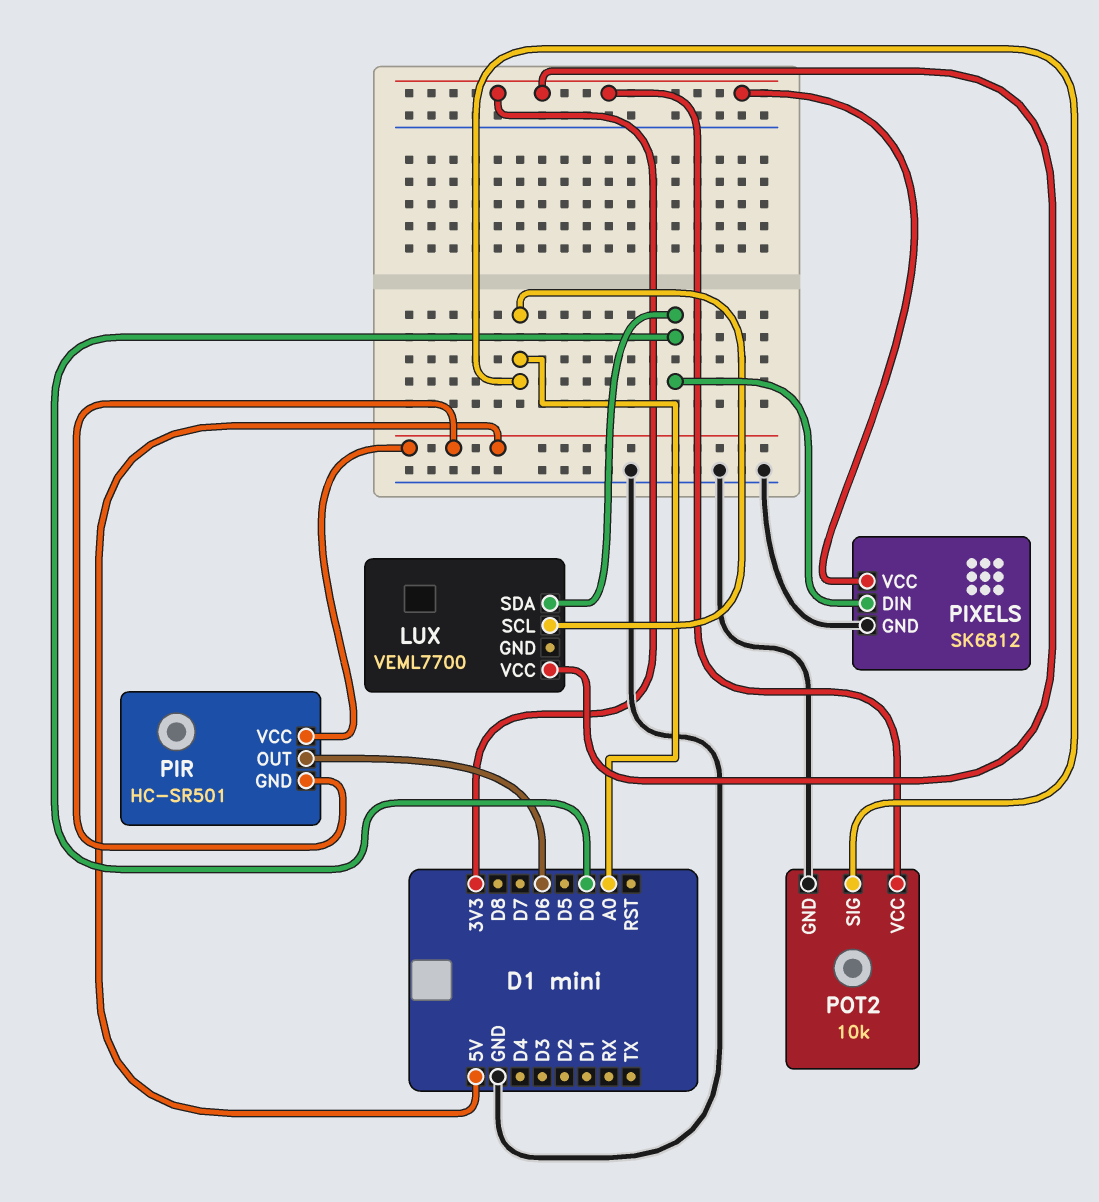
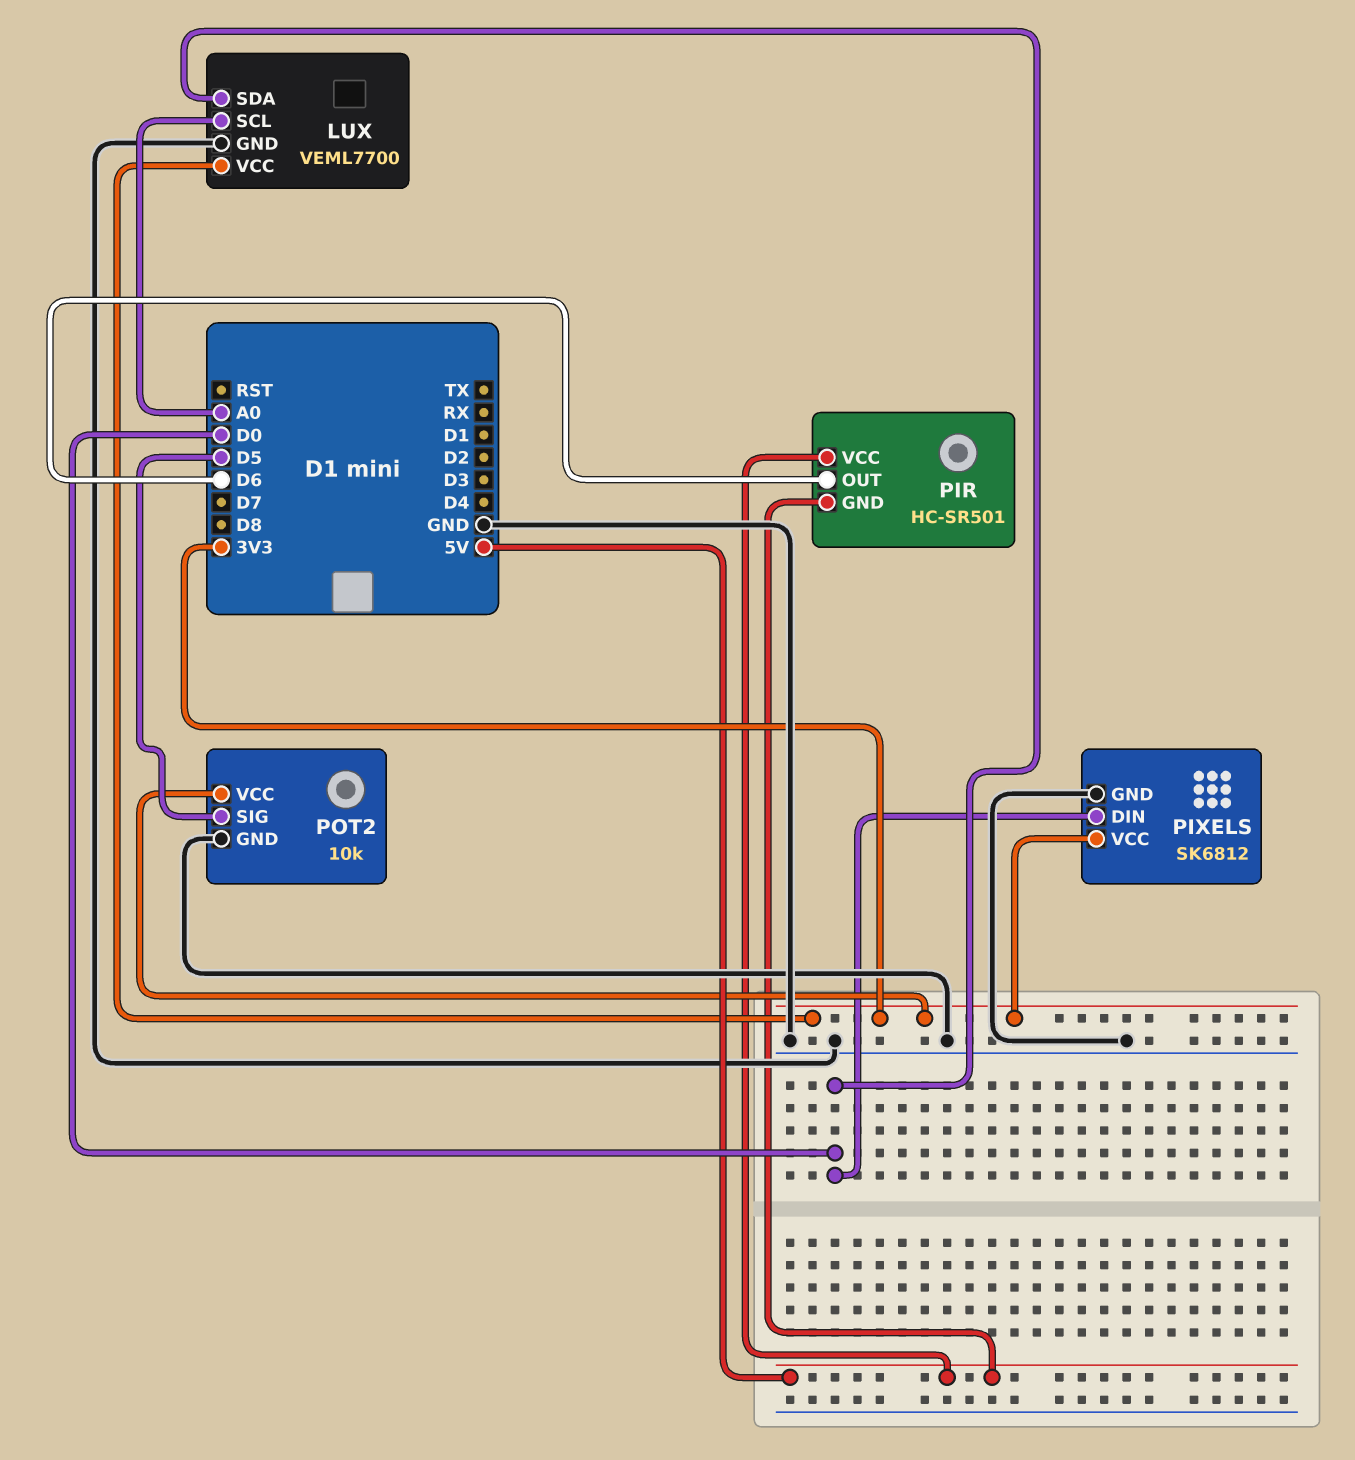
LUX pin GND: none -> GND
POT2 pin SIG: A0 -> D5

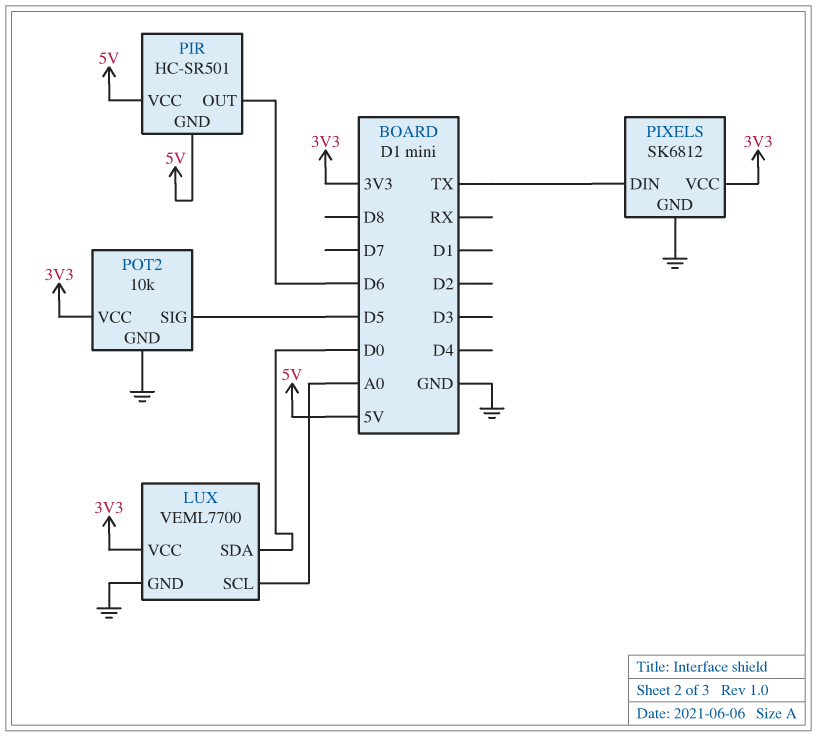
PIXELS pin DIN: D0 -> TX

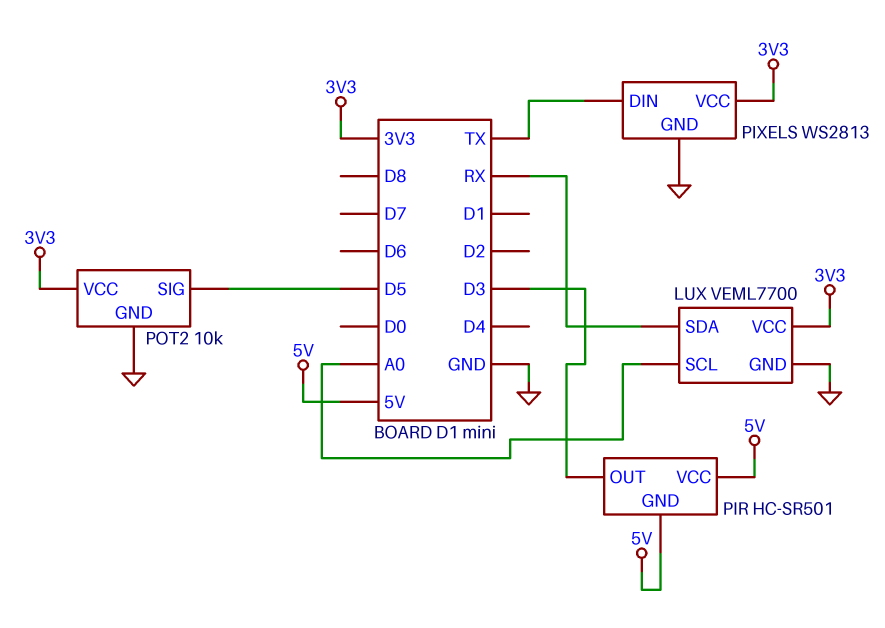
LUX pin SDA: D0 -> RX
PIR pin OUT: D6 -> D3
PIXELS: SK6812 -> WS2813

